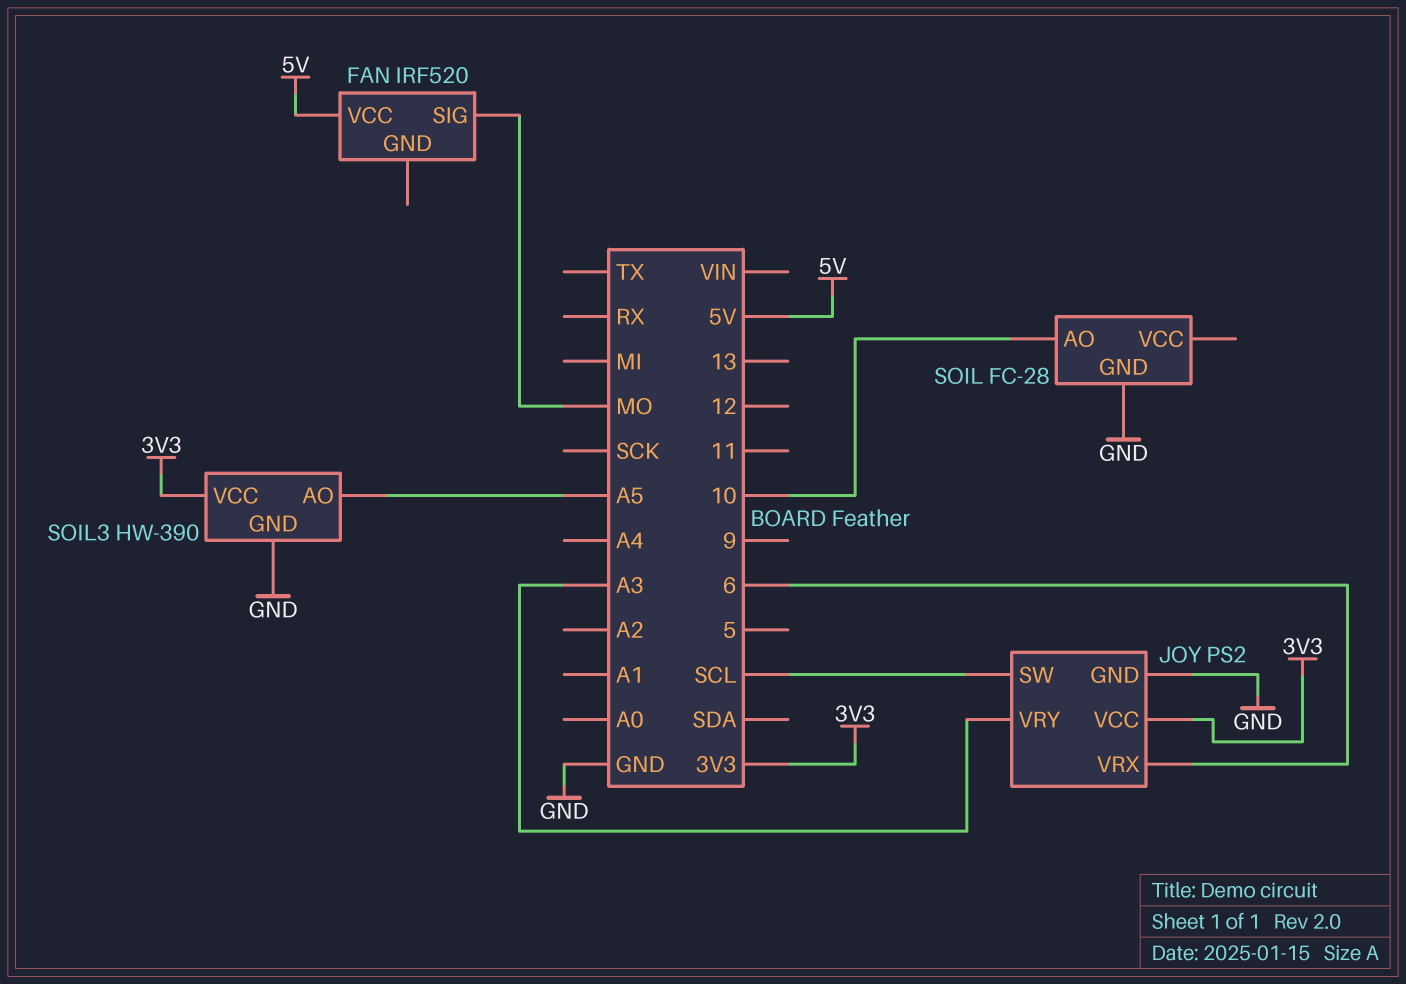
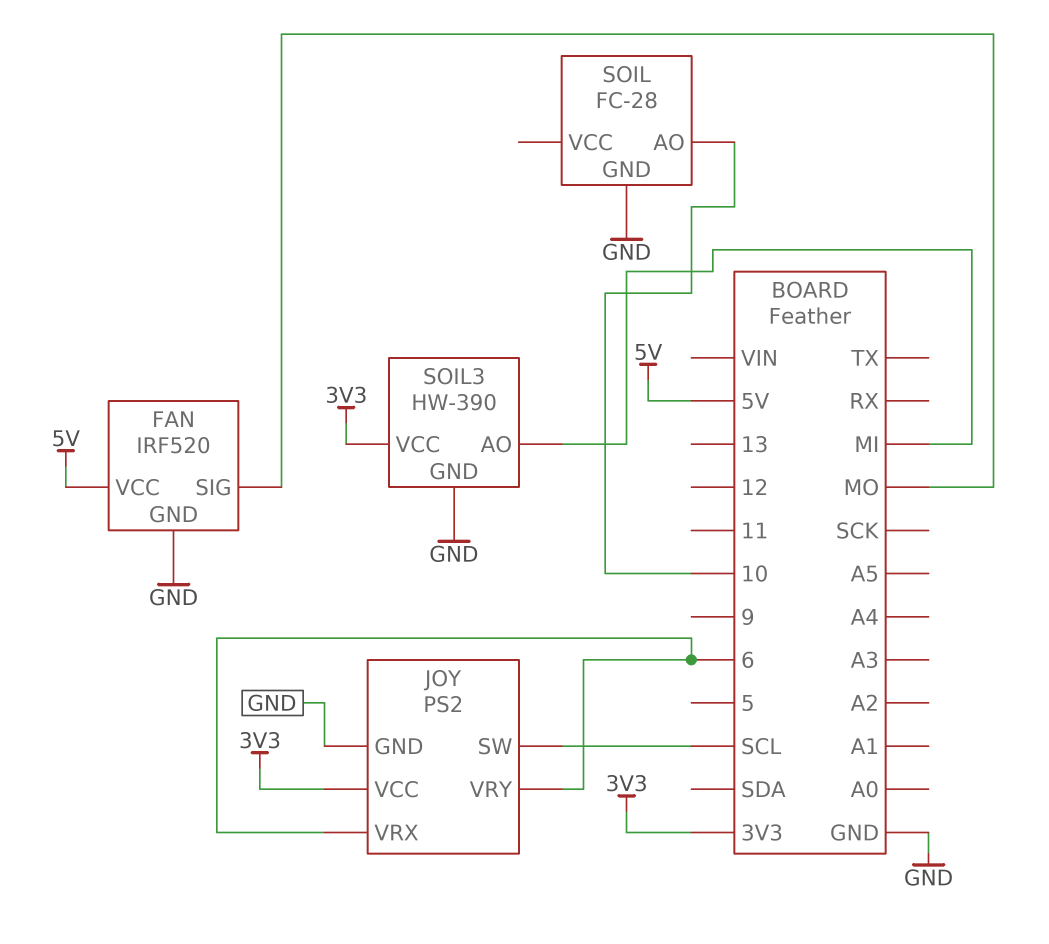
FAN pin GND: none -> GND
JOY pin VRY: A3 -> 6
SOIL3 pin AO: A5 -> MI

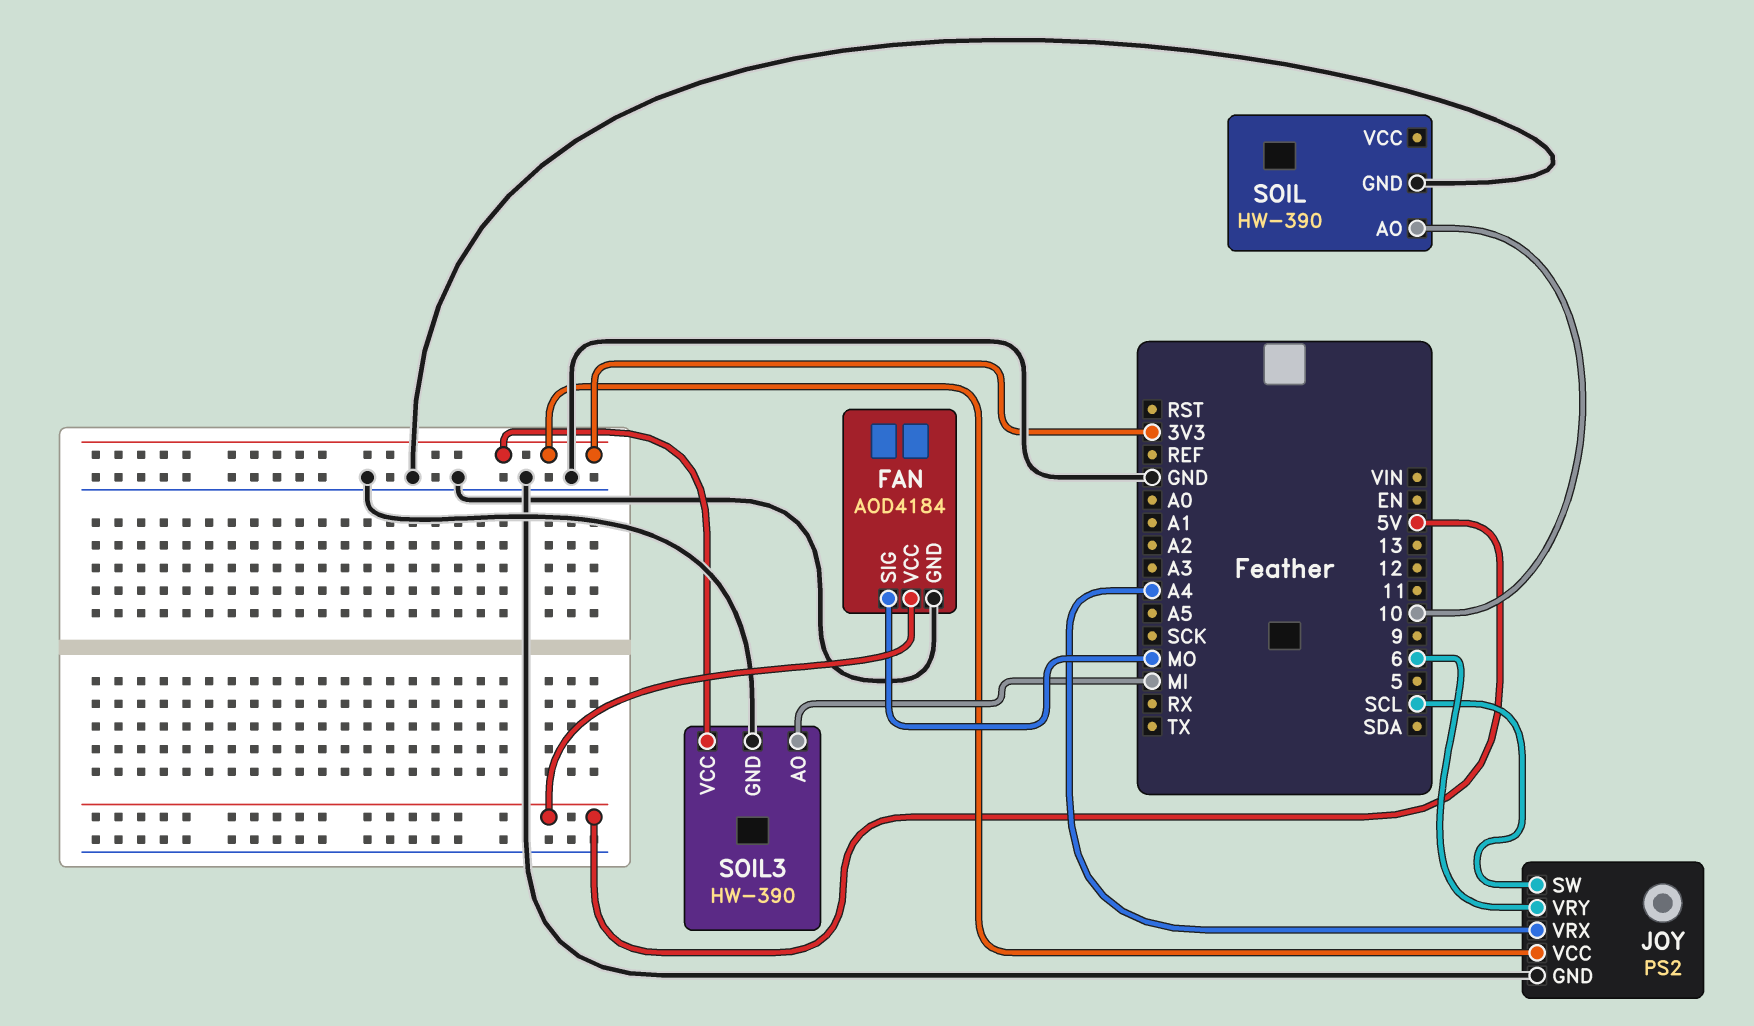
FAN: IRF520 -> AOD4184
JOY pin VRX: 6 -> A4
SOIL: FC-28 -> HW-390

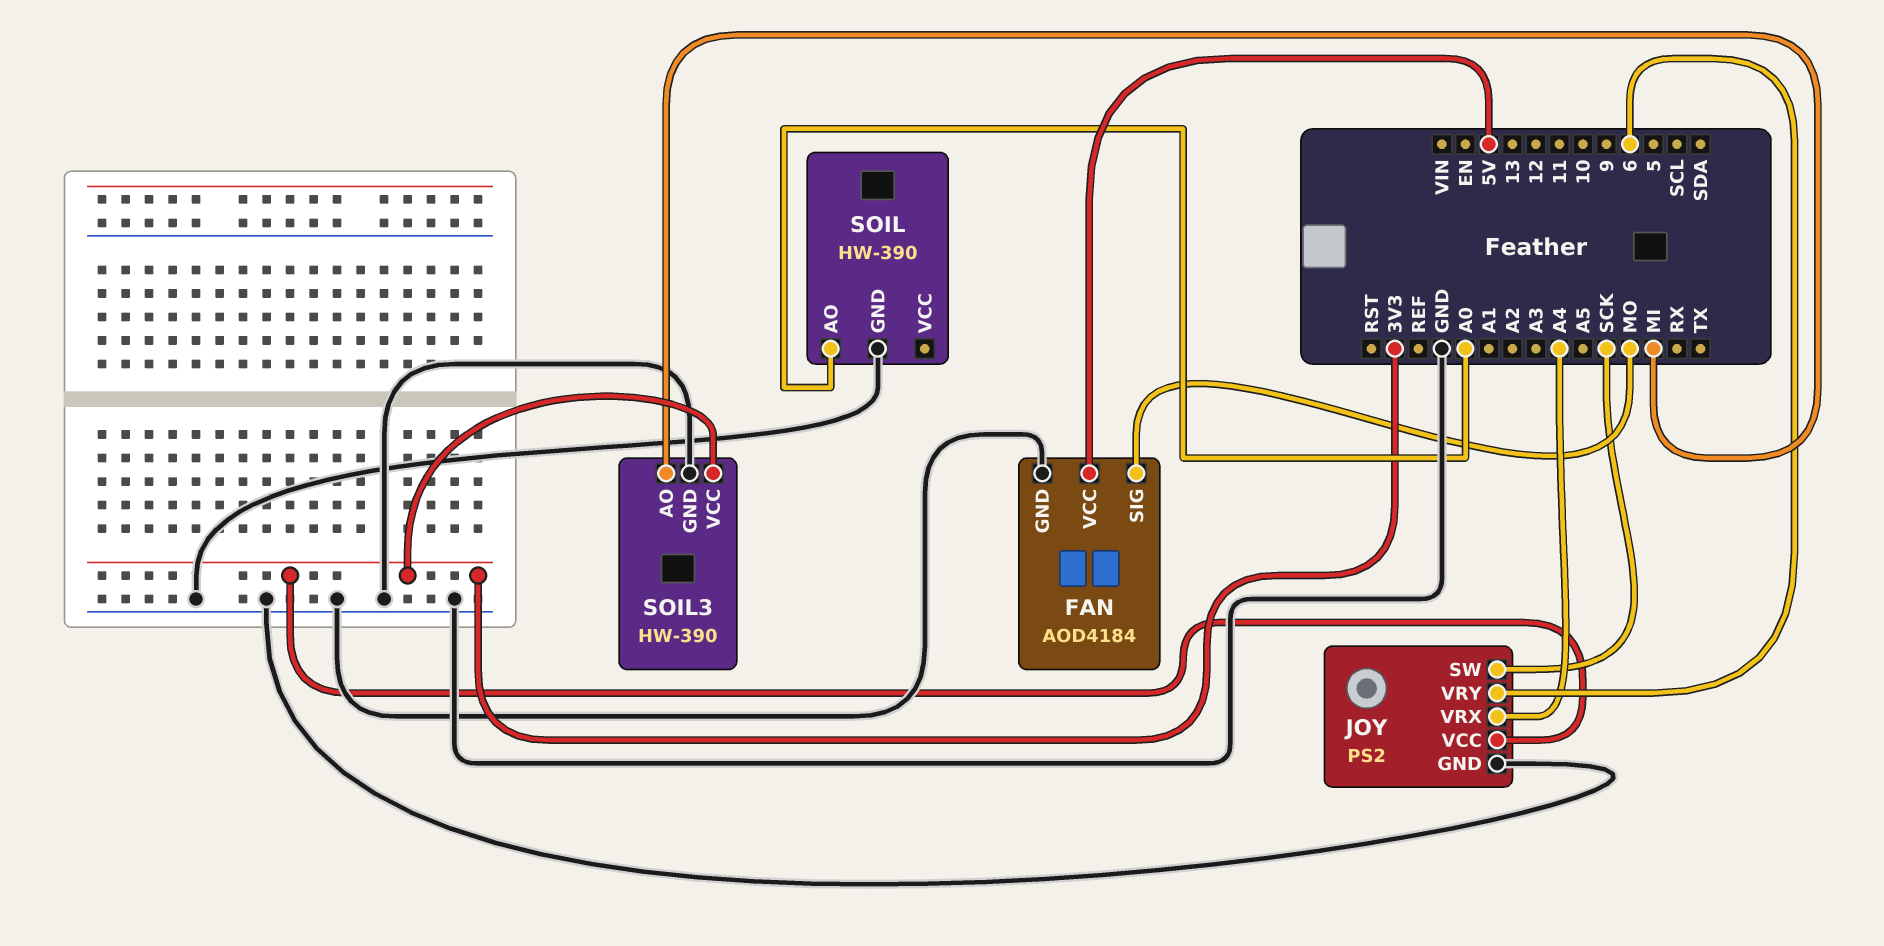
JOY pin SW: SCL -> SCK
SOIL pin AO: 10 -> A0

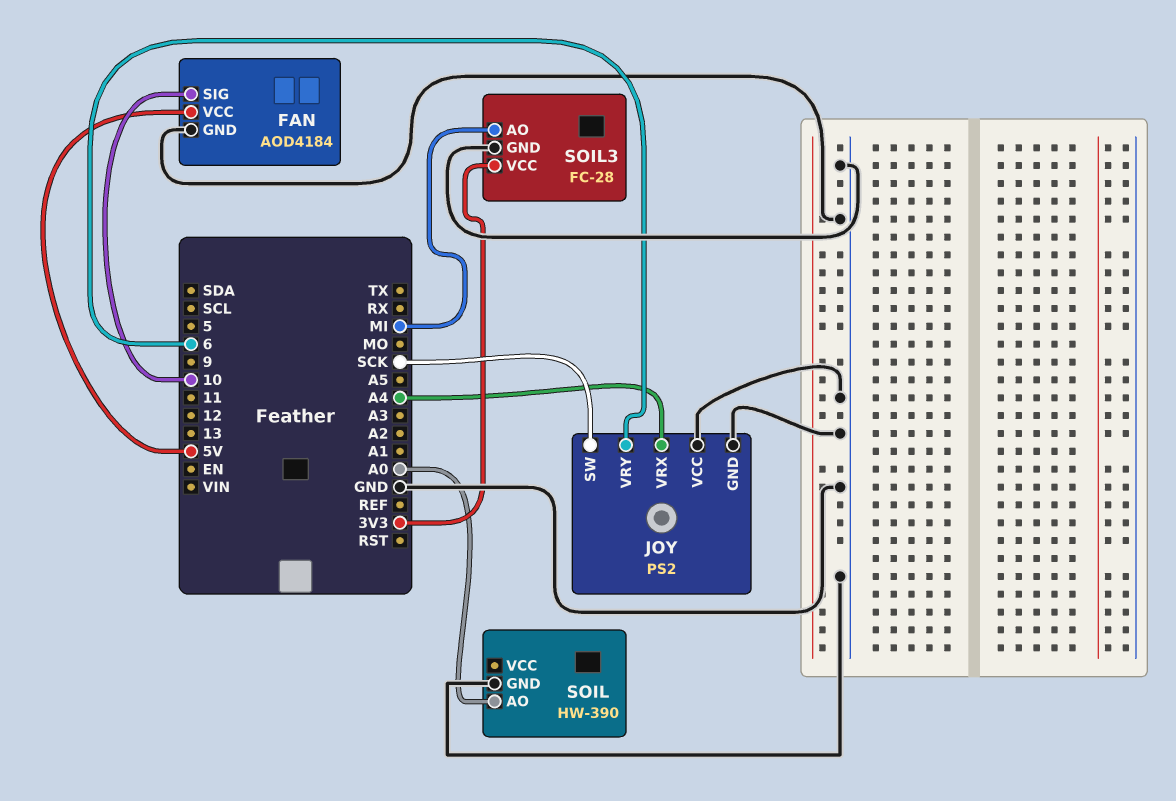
FAN pin SIG: MO -> 10
JOY pin VCC: 3V3 -> GND
SOIL3: HW-390 -> FC-28

